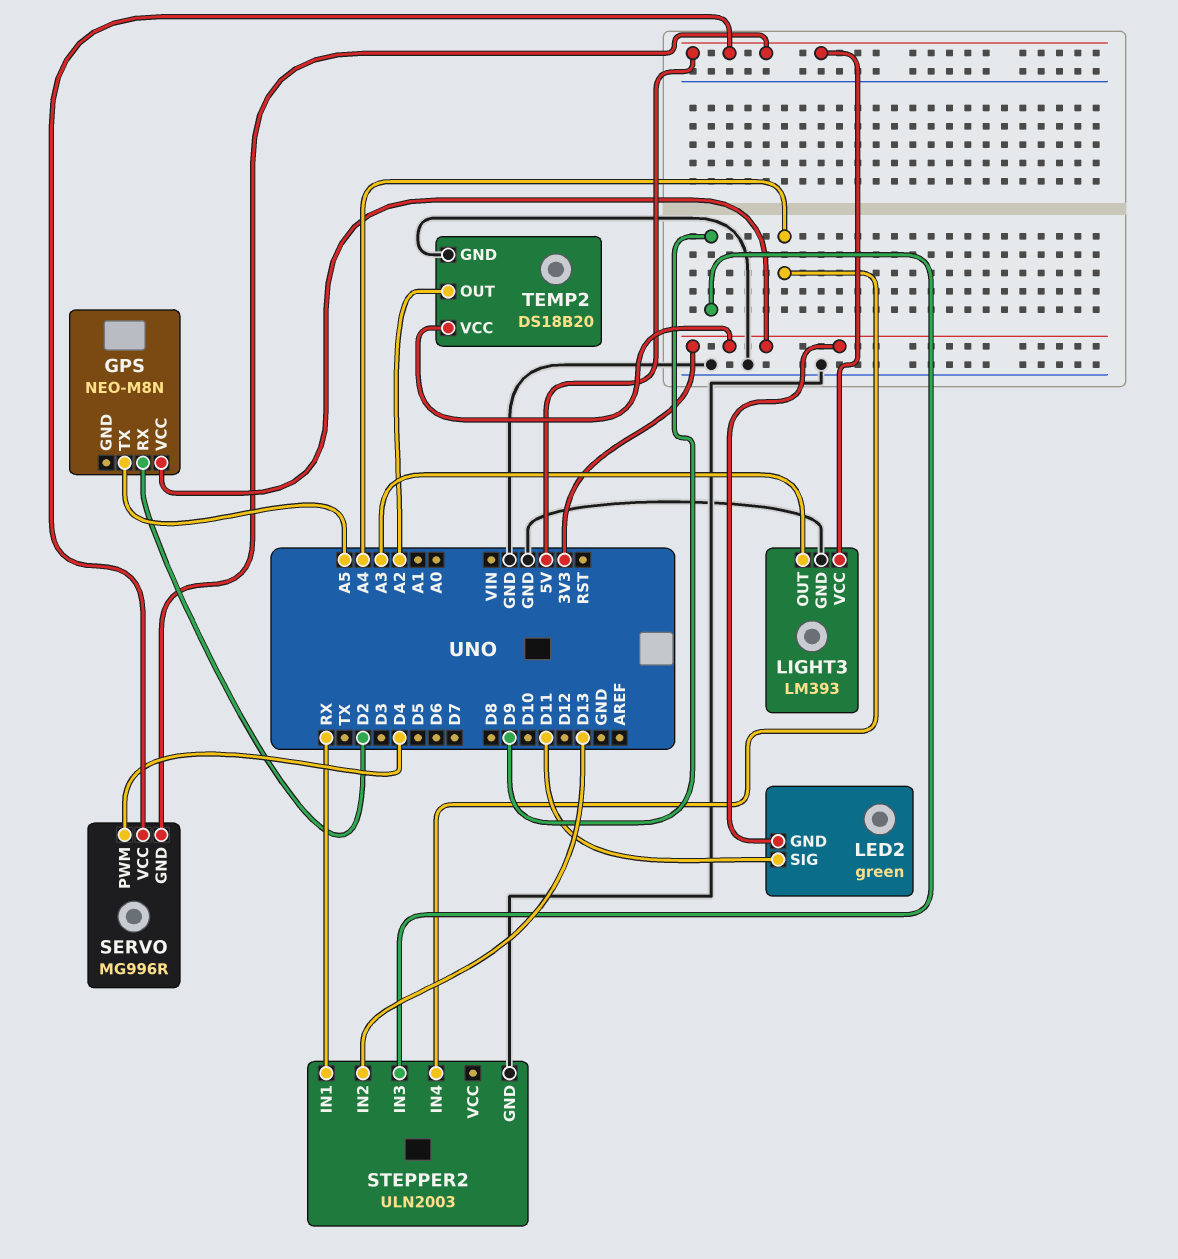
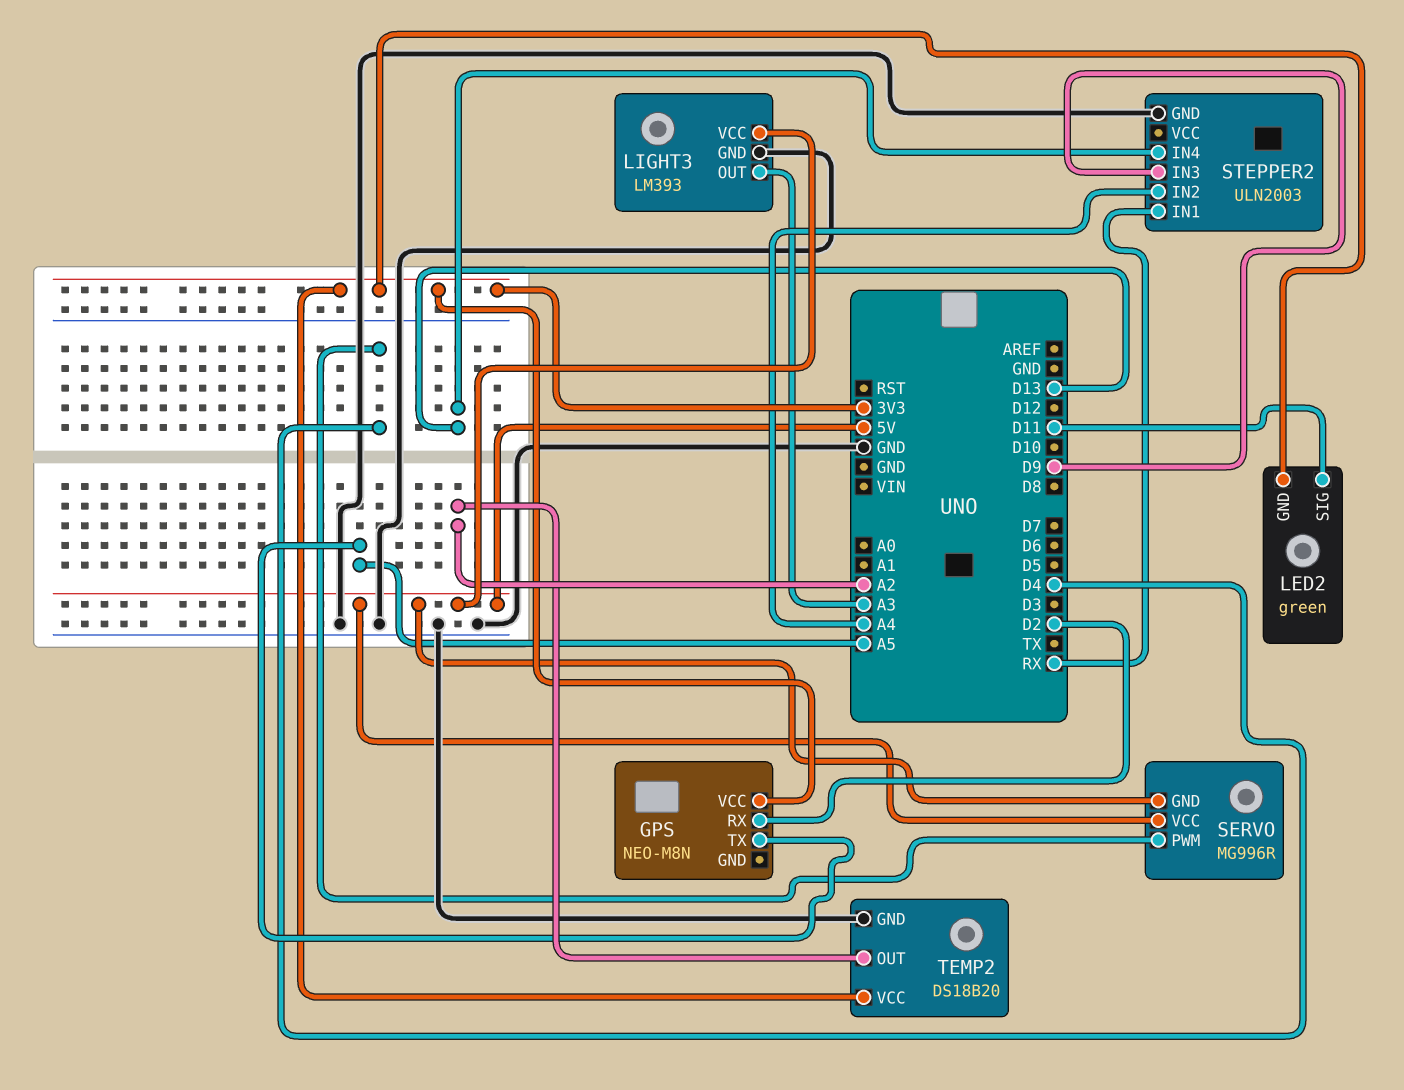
STEPPER2 pin IN2: D13 -> A4
STEPPER2 pin IN4: A4 -> D13

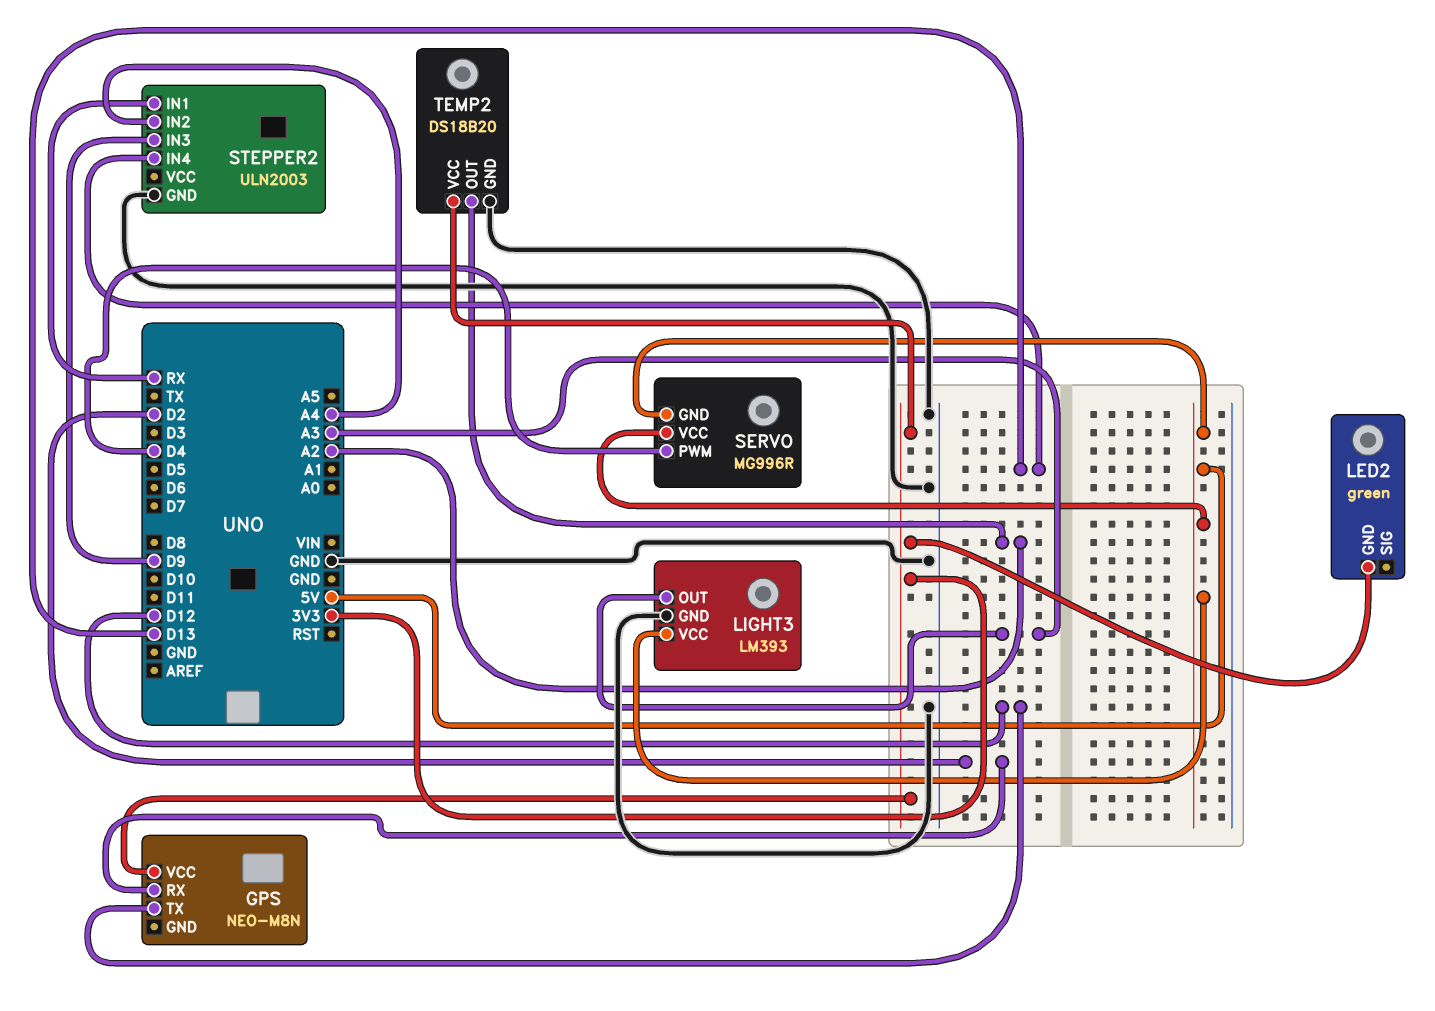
GPS pin TX: A5 -> D12
LED2 pin SIG: D11 -> none

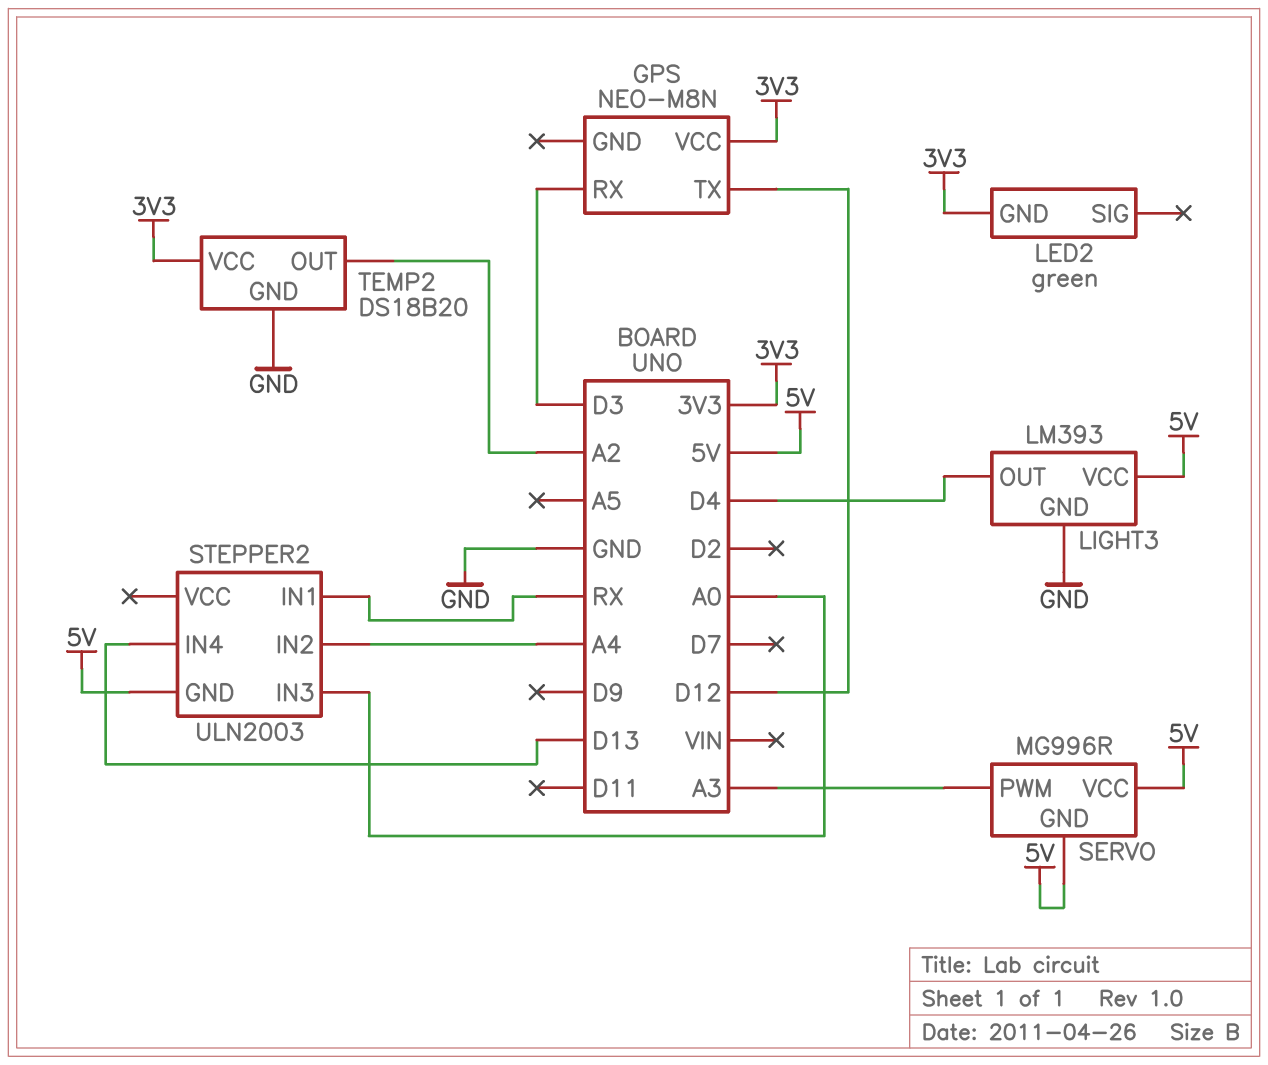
GPS pin RX: D2 -> D3
LIGHT3 pin OUT: A3 -> D4
SERVO pin PWM: D4 -> A3
STEPPER2 pin GND: GND -> 5V
STEPPER2 pin IN3: D9 -> A0

